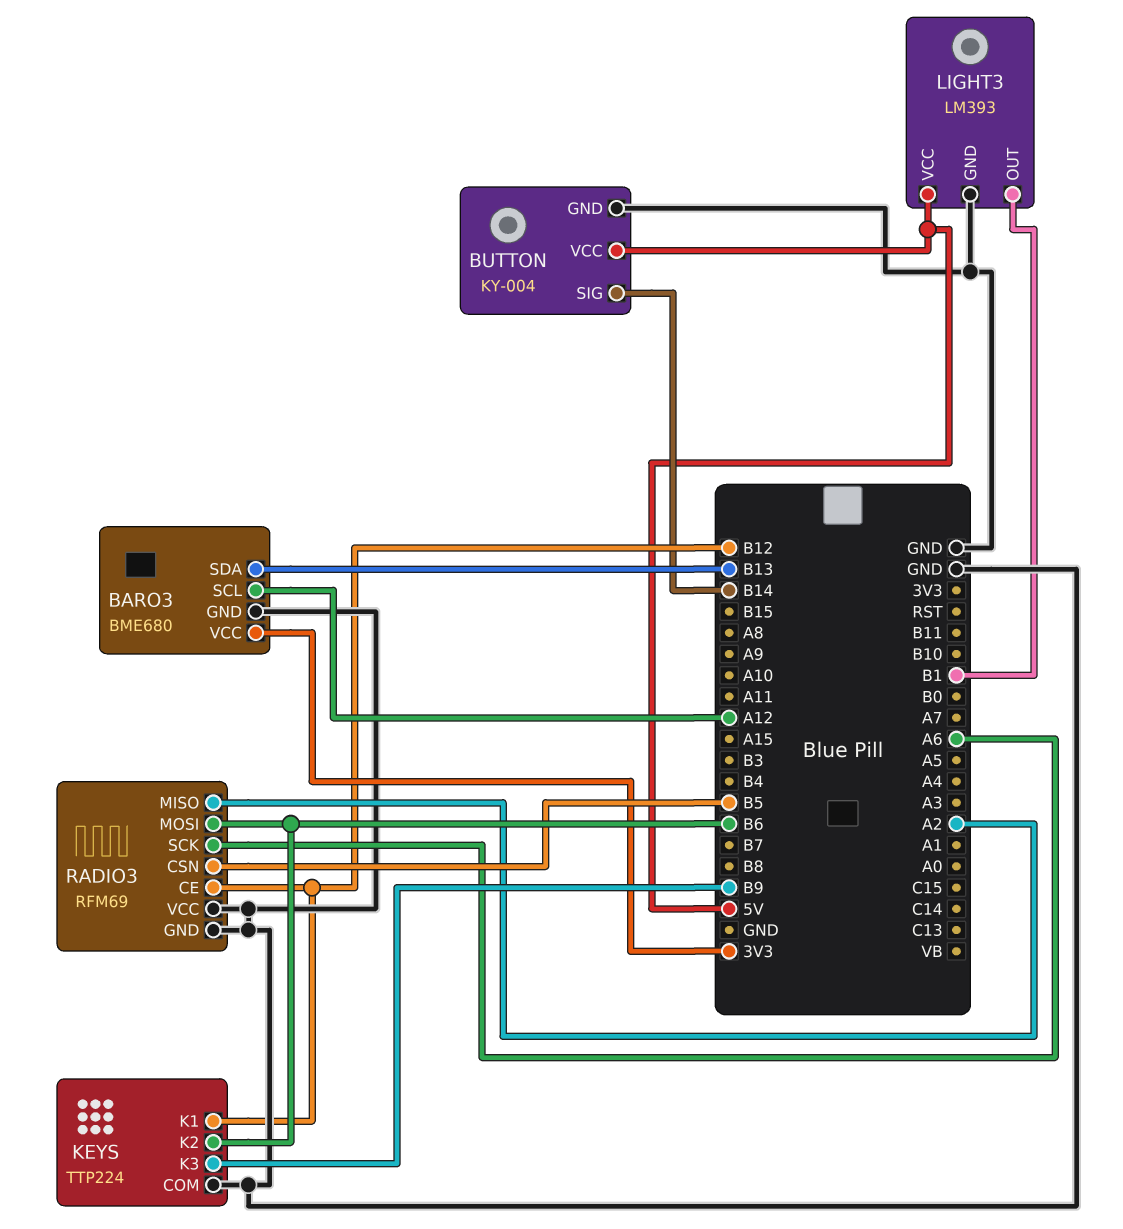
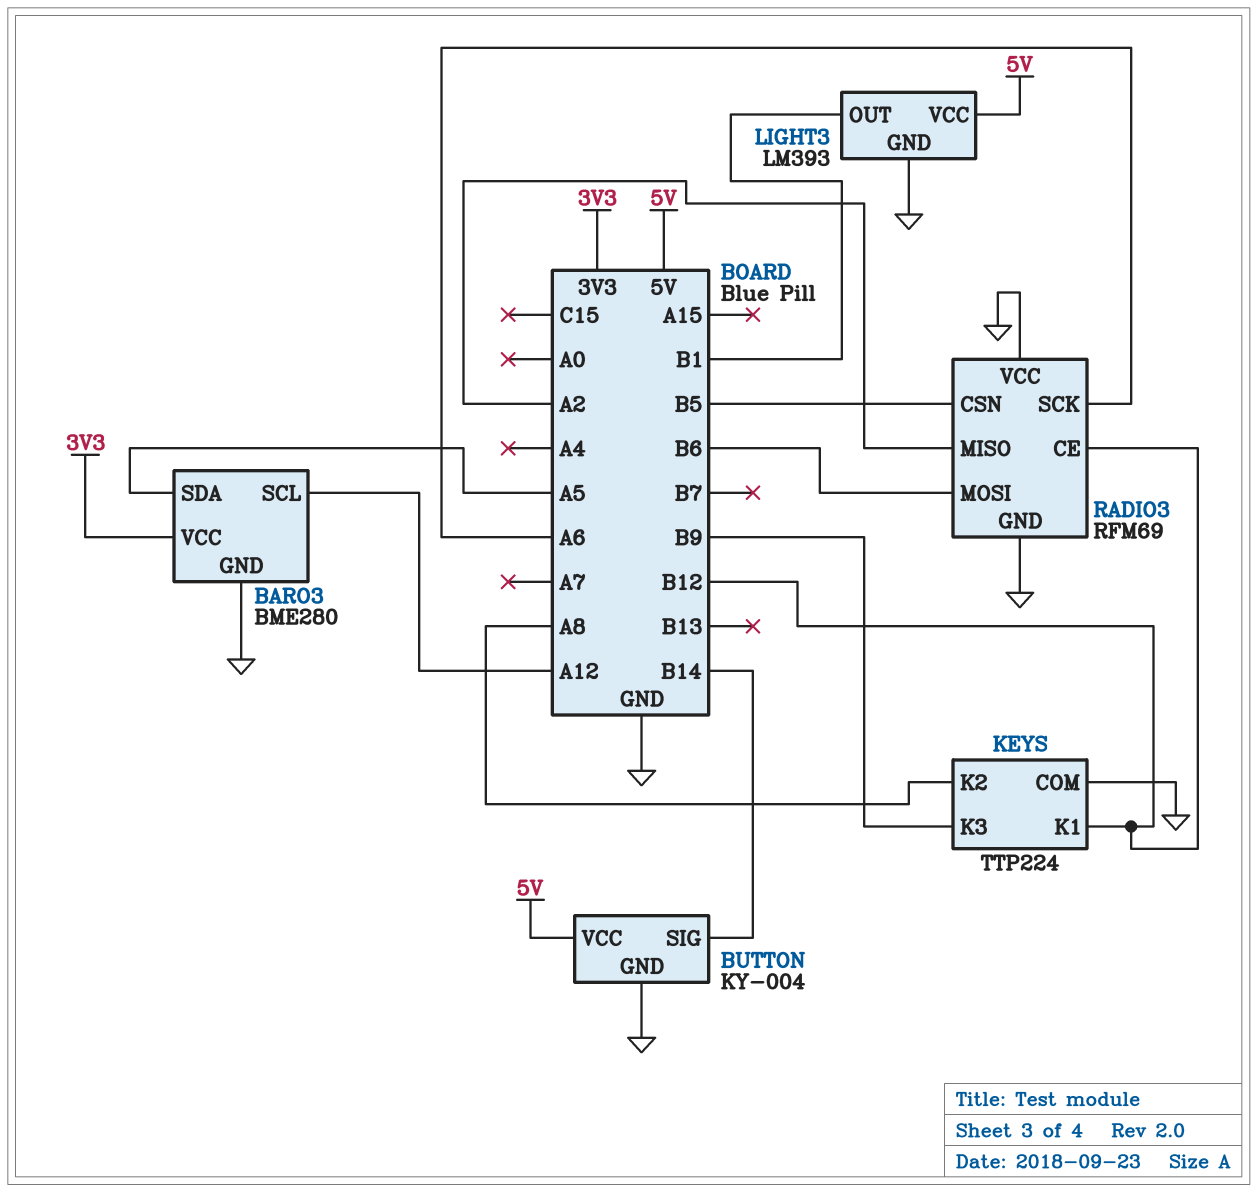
BARO3: BME680 -> BME280
BARO3 pin SDA: B13 -> A5
KEYS pin K2: B6 -> A8

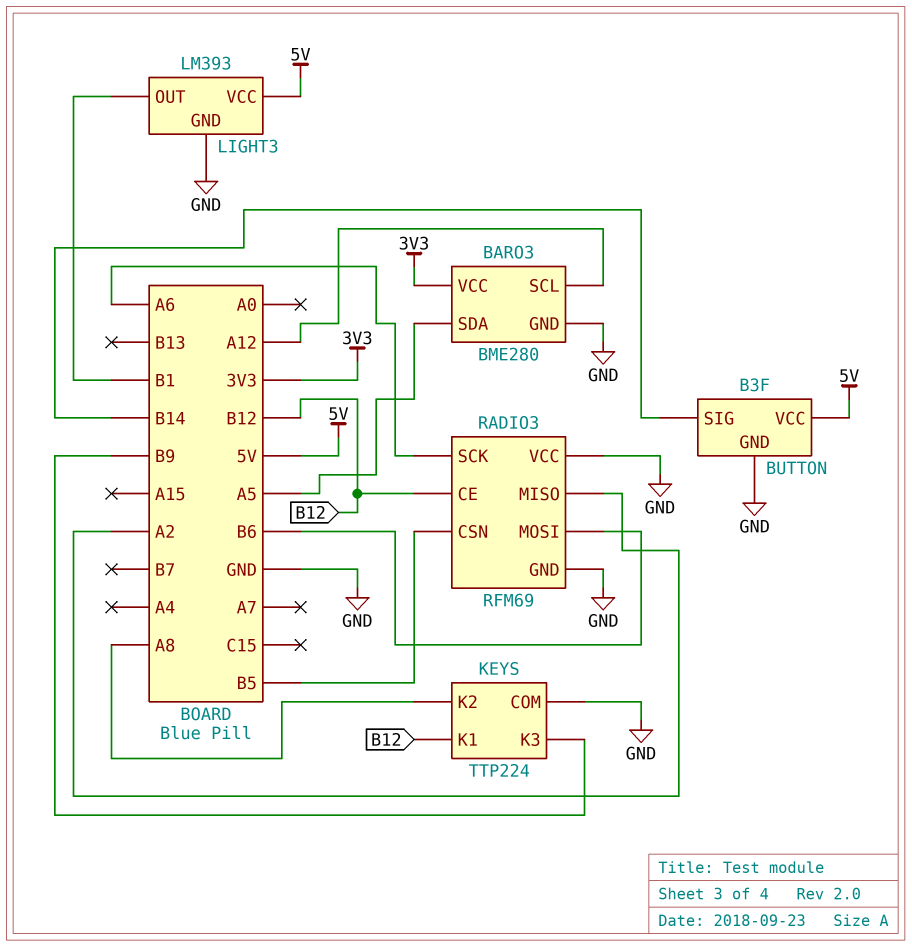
BUTTON: KY-004 -> B3F

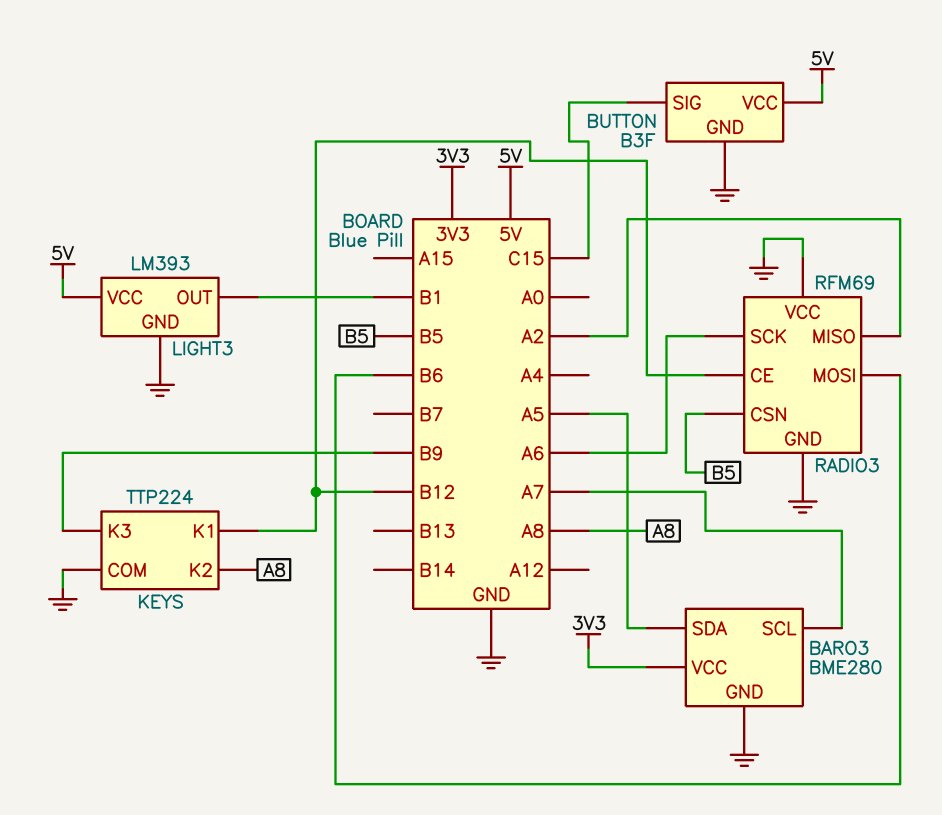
BARO3 pin SCL: A12 -> A7
BUTTON pin SIG: B14 -> C15

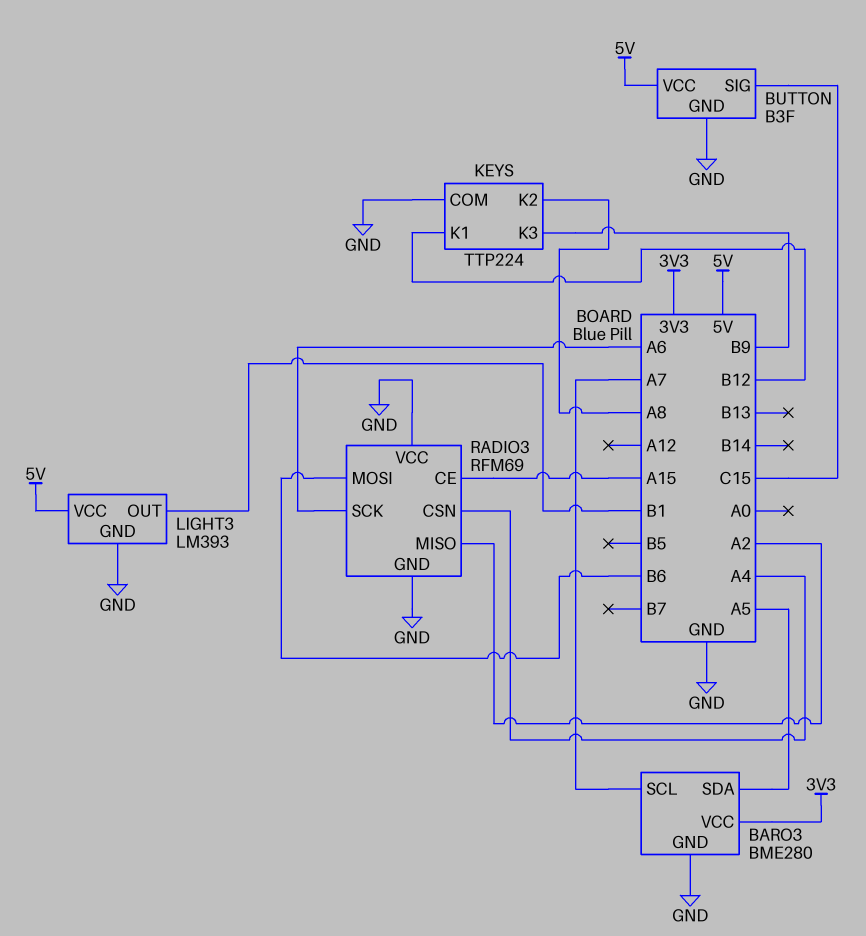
RADIO3 pin CE: B12 -> A15
RADIO3 pin CSN: B5 -> A4

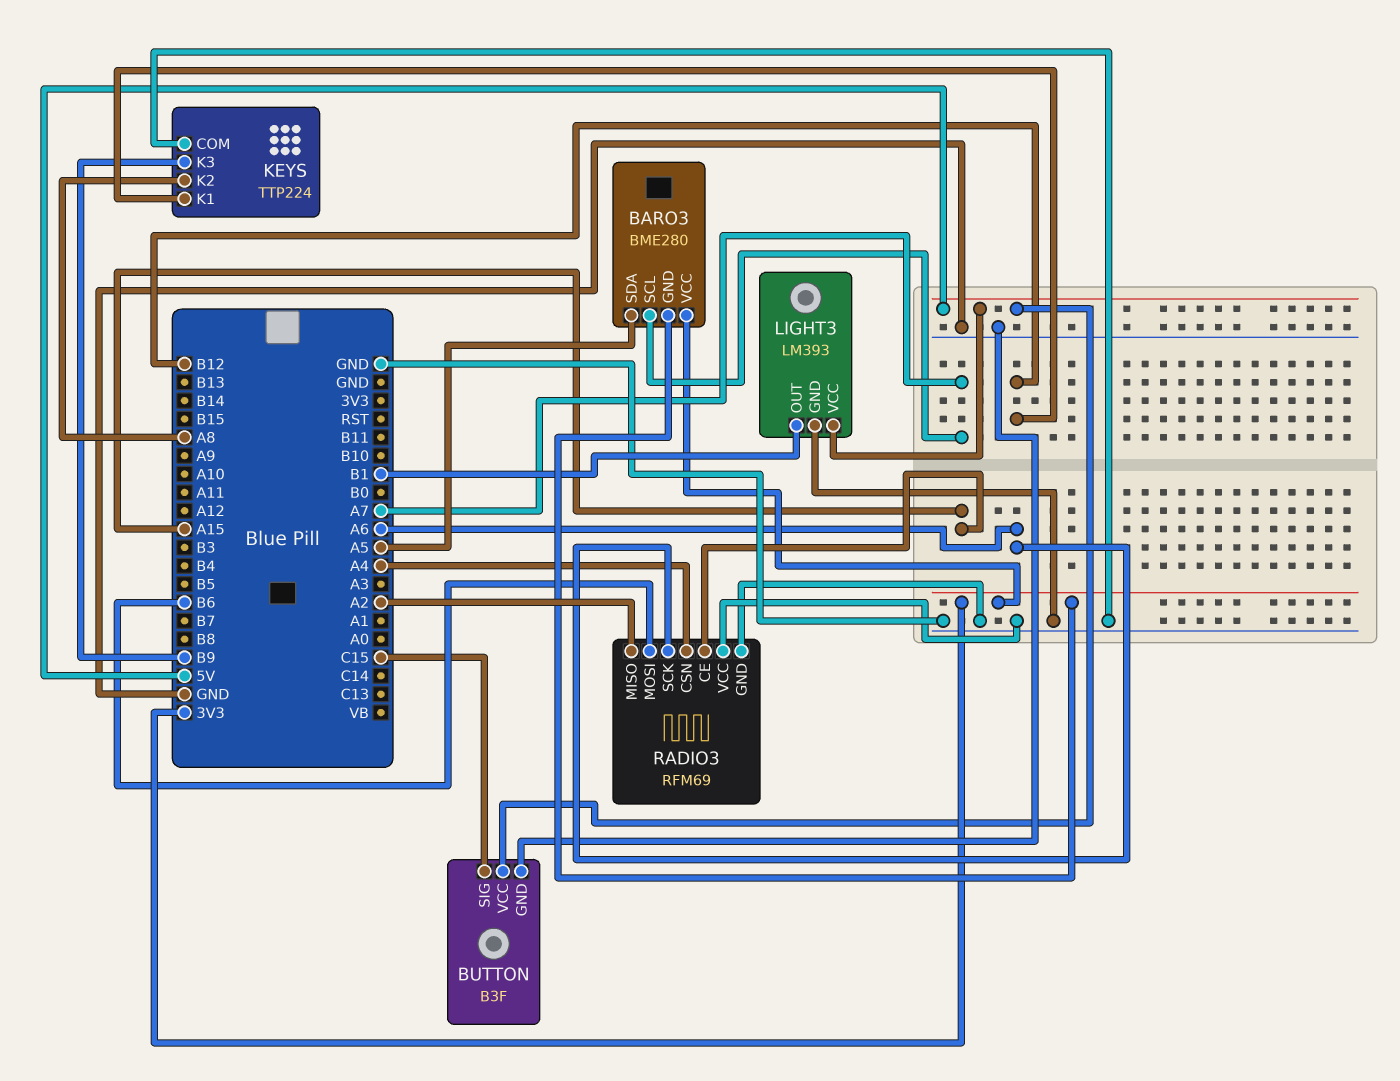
BARO3 pin GND: GND -> 3V3

